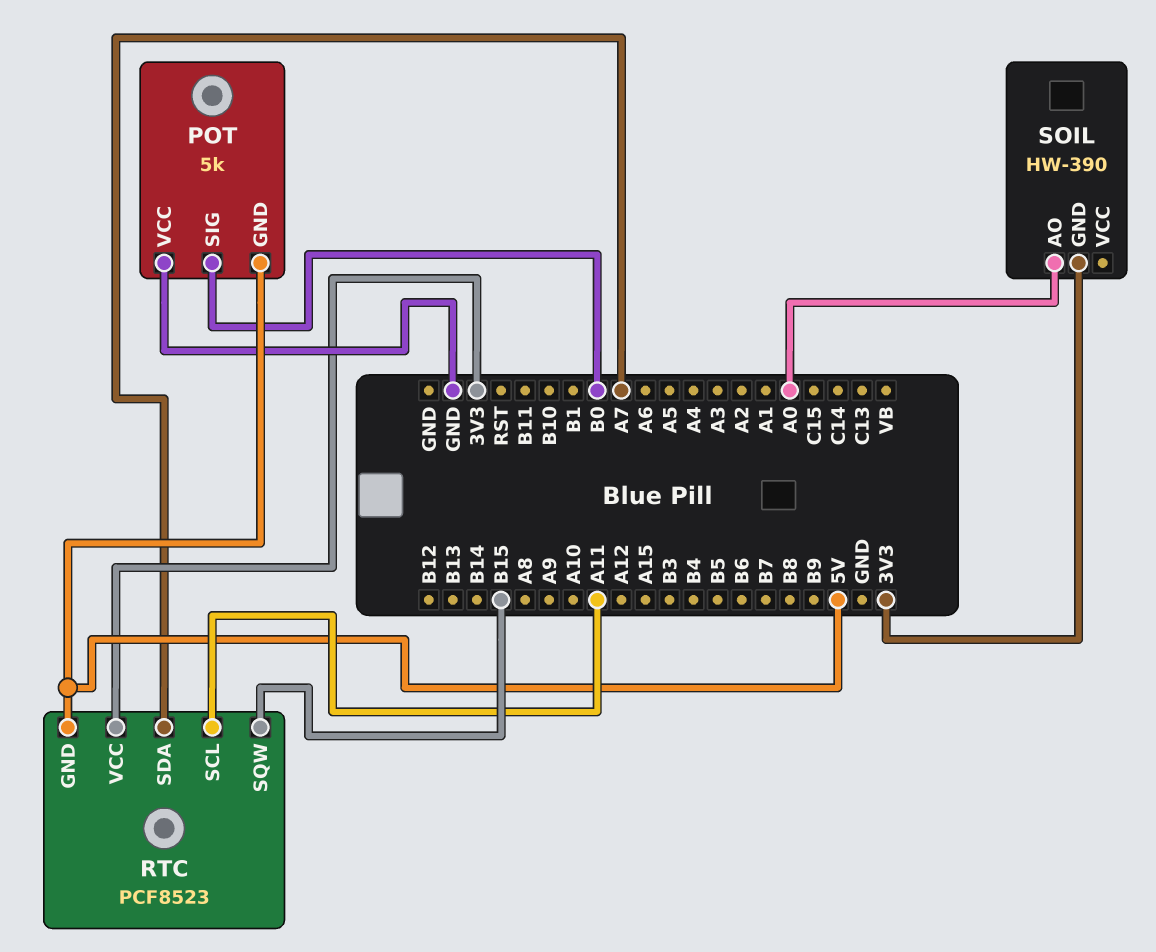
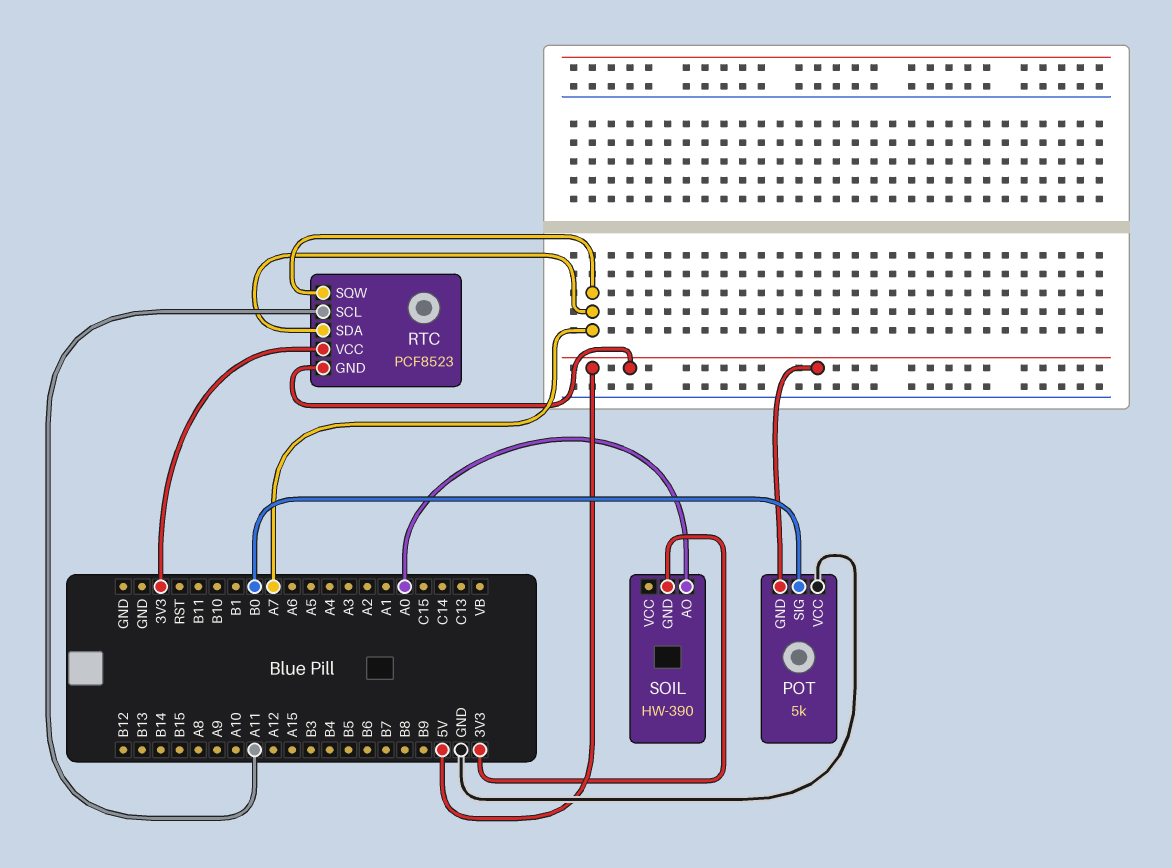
RTC pin SQW: B15 -> A7

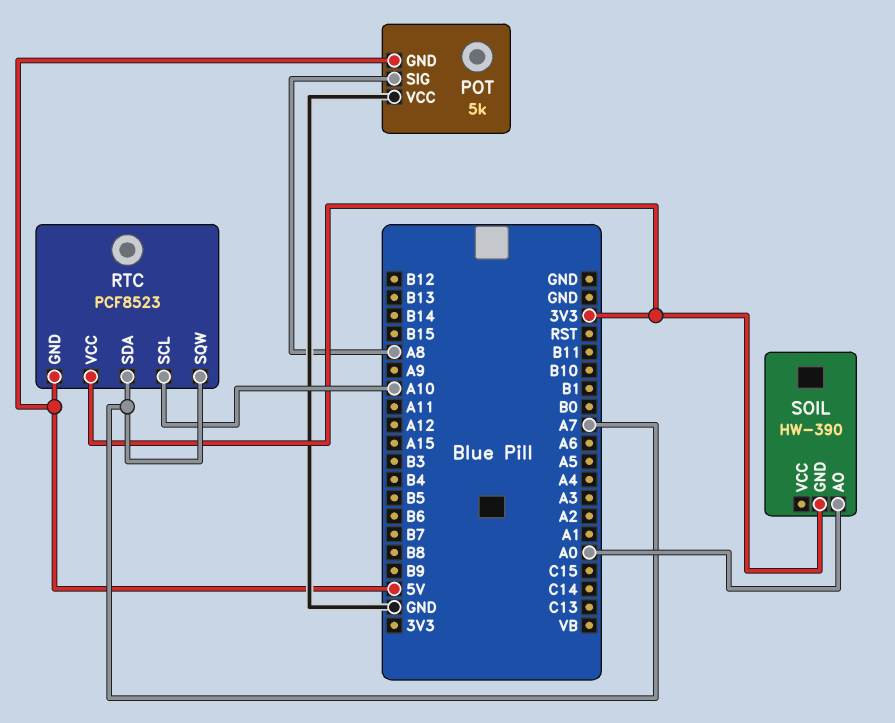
POT pin SIG: B0 -> A8
RTC pin SCL: A11 -> A10

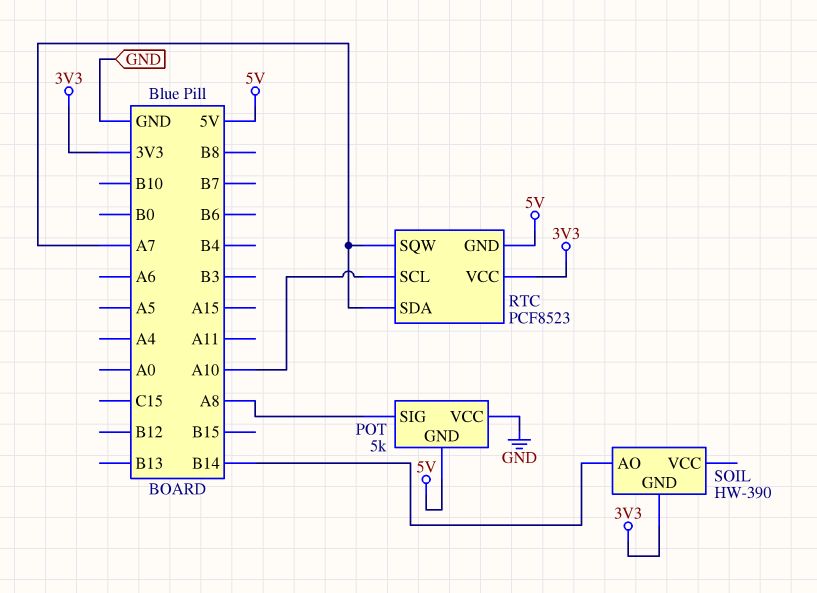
SOIL pin AO: A0 -> B14

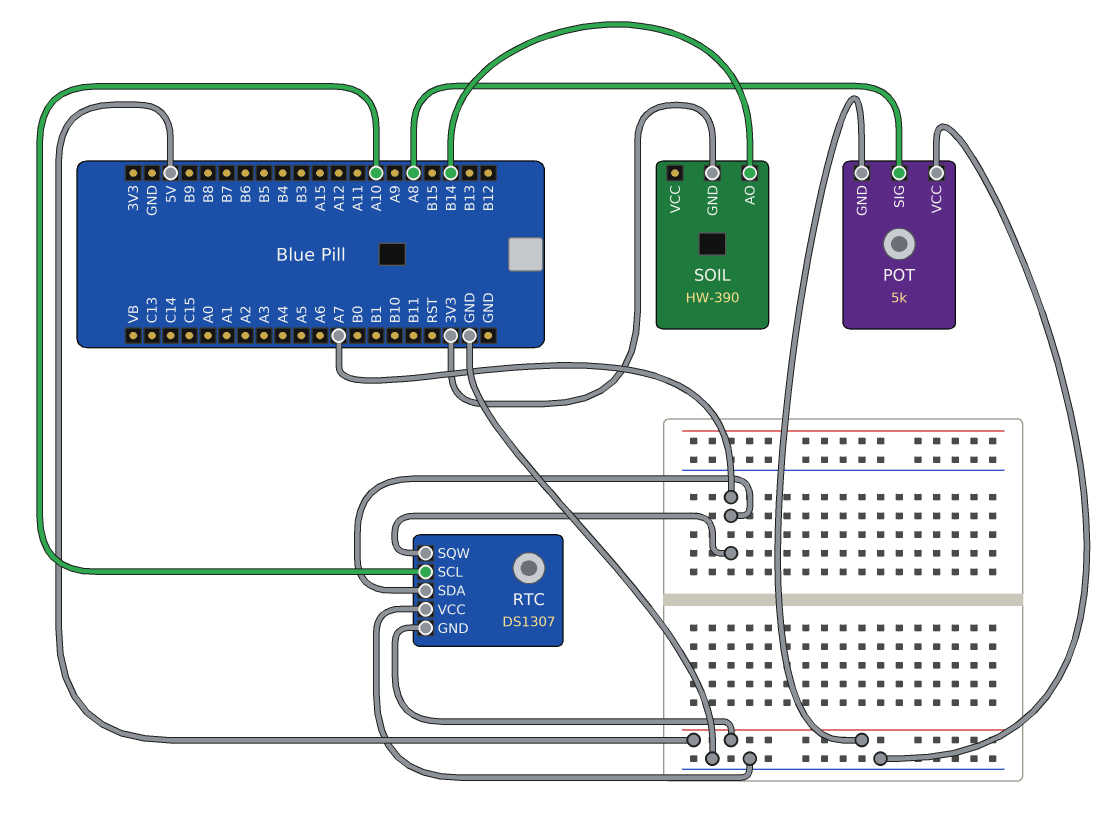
RTC: PCF8523 -> DS1307
RTC pin VCC: 3V3 -> GND

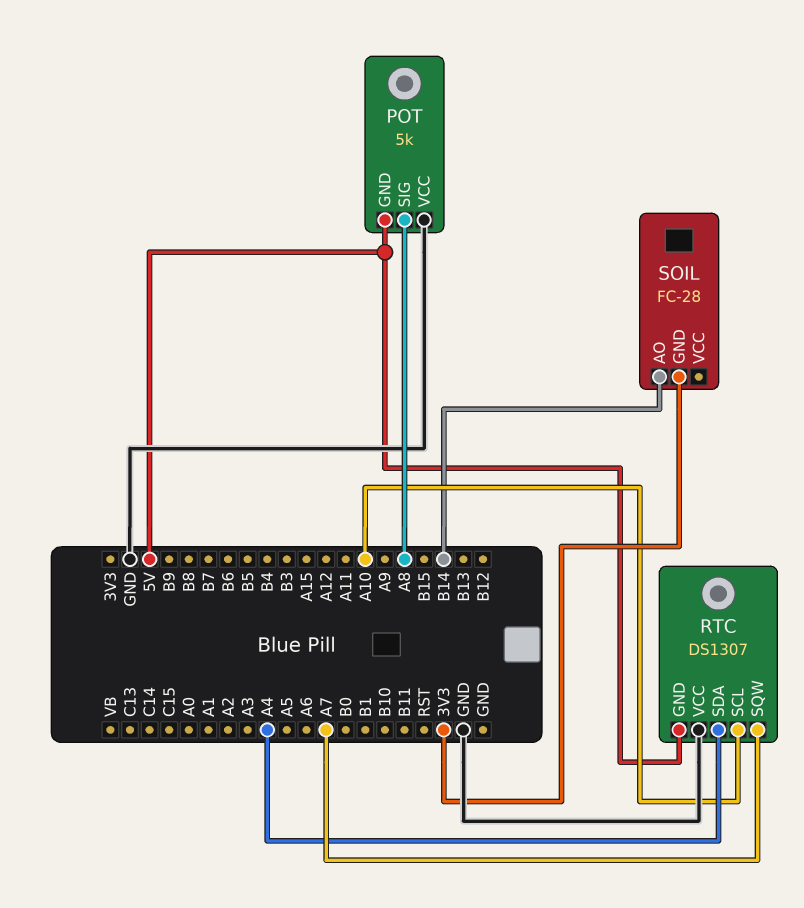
RTC pin SDA: A7 -> A4
SOIL: HW-390 -> FC-28

